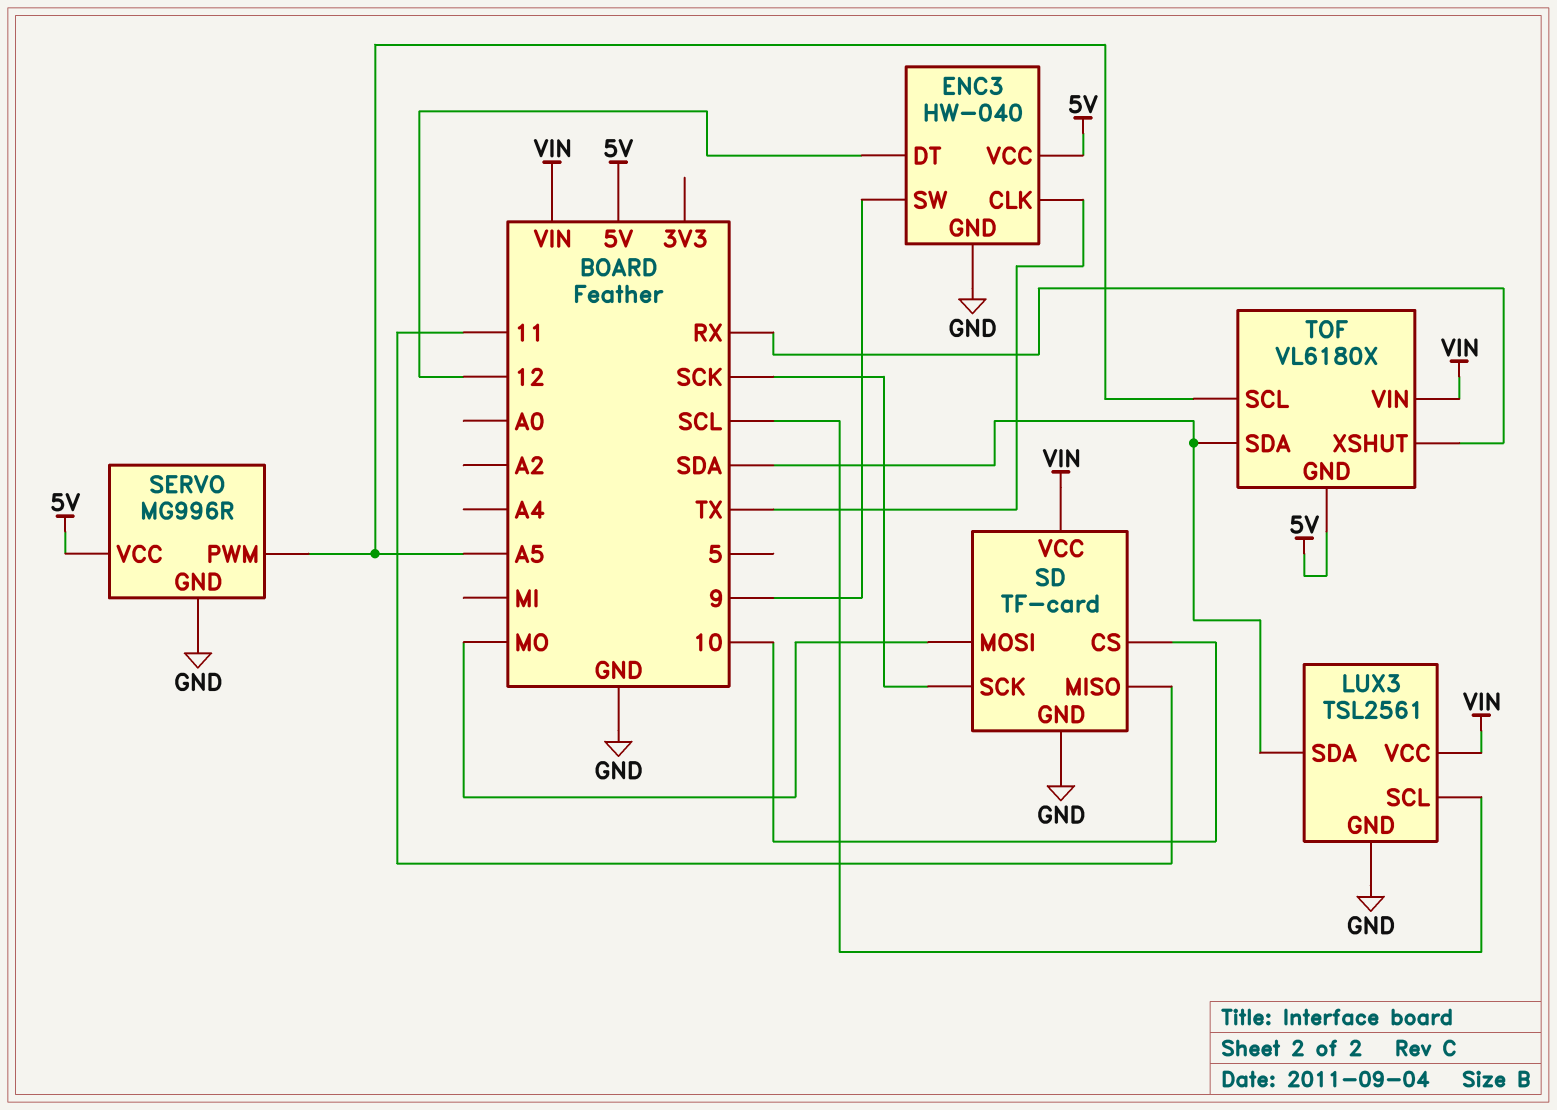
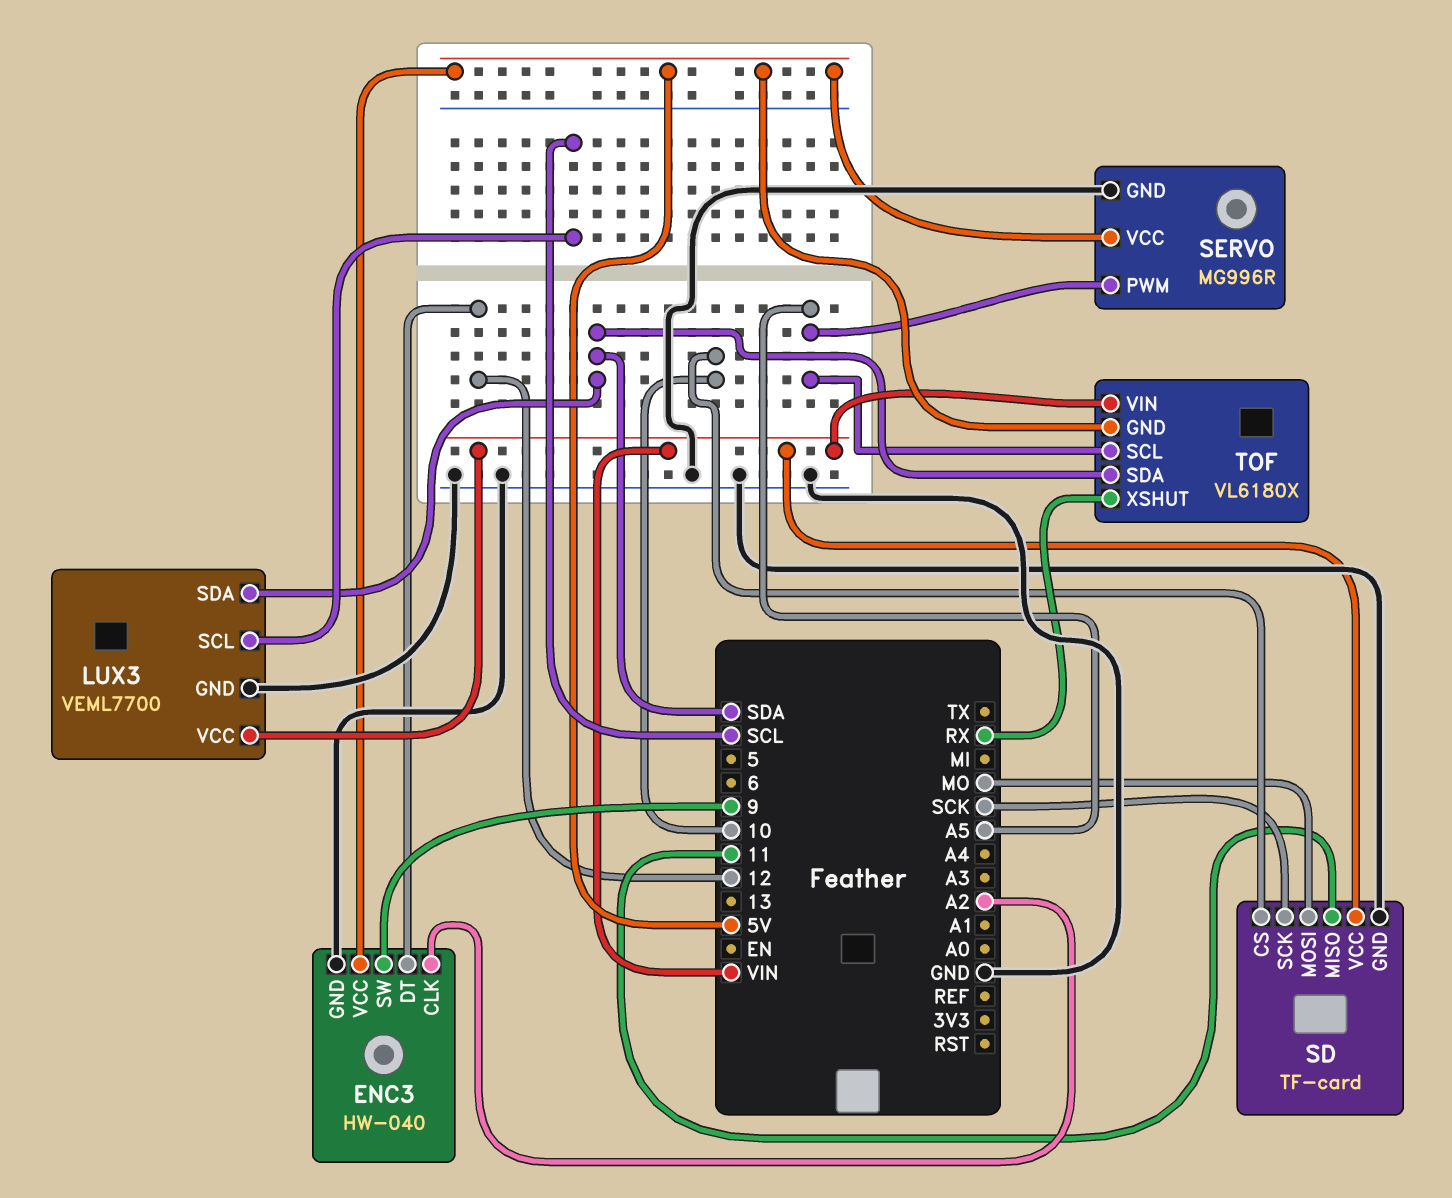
ENC3 pin CLK: TX -> A2
LUX3: TSL2561 -> VEML7700

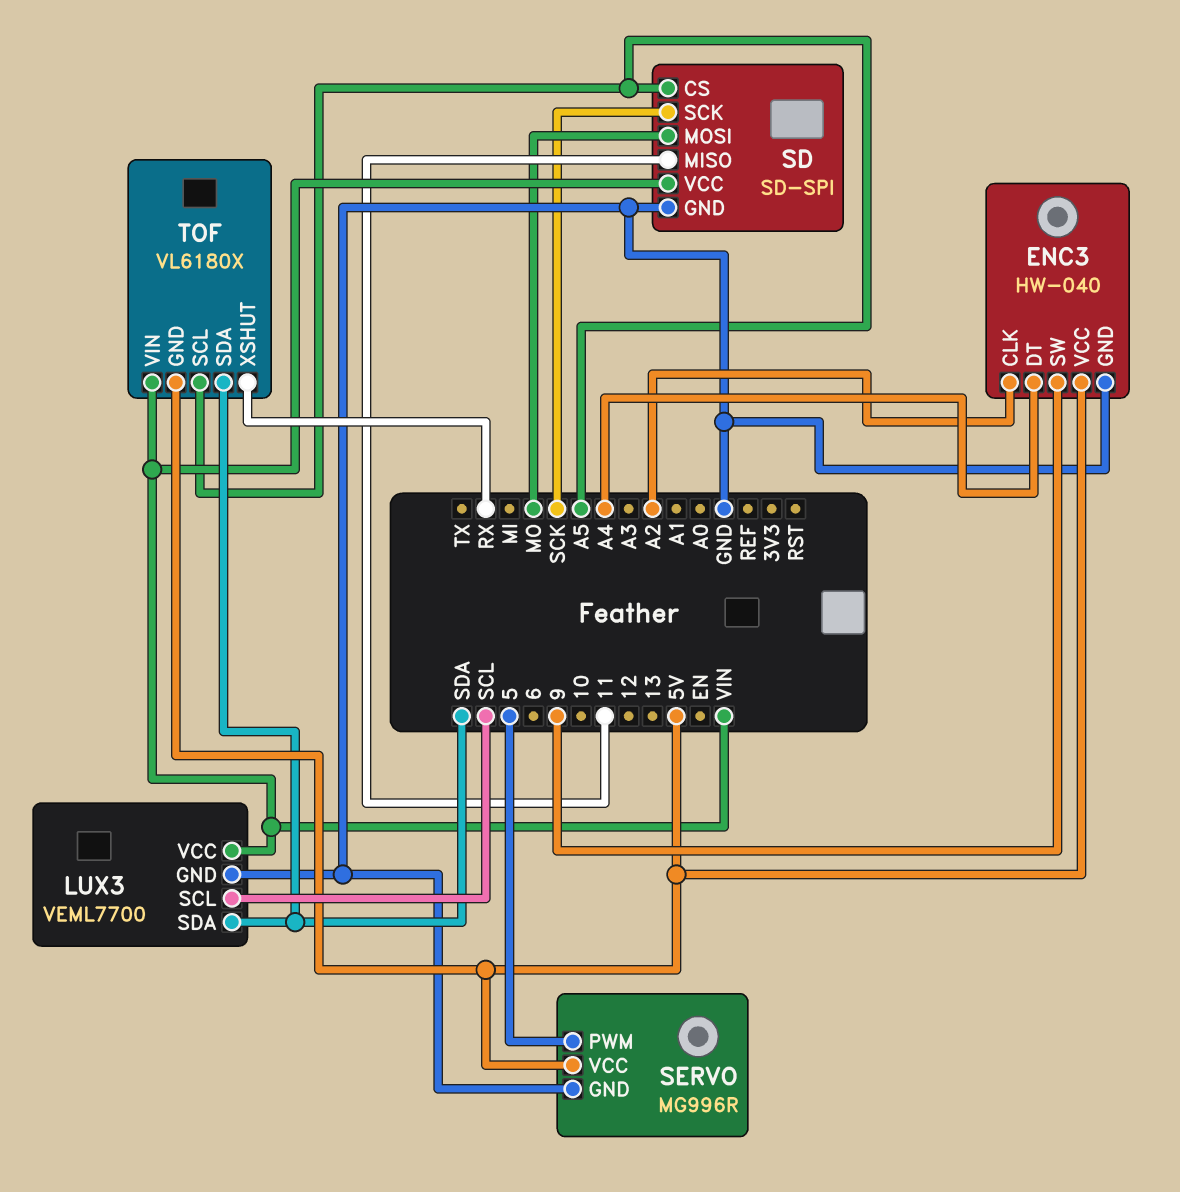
ENC3 pin DT: 12 -> A4
SD: TF-card -> SD-SPI
SD pin CS: 10 -> A5
SERVO pin PWM: A5 -> 5

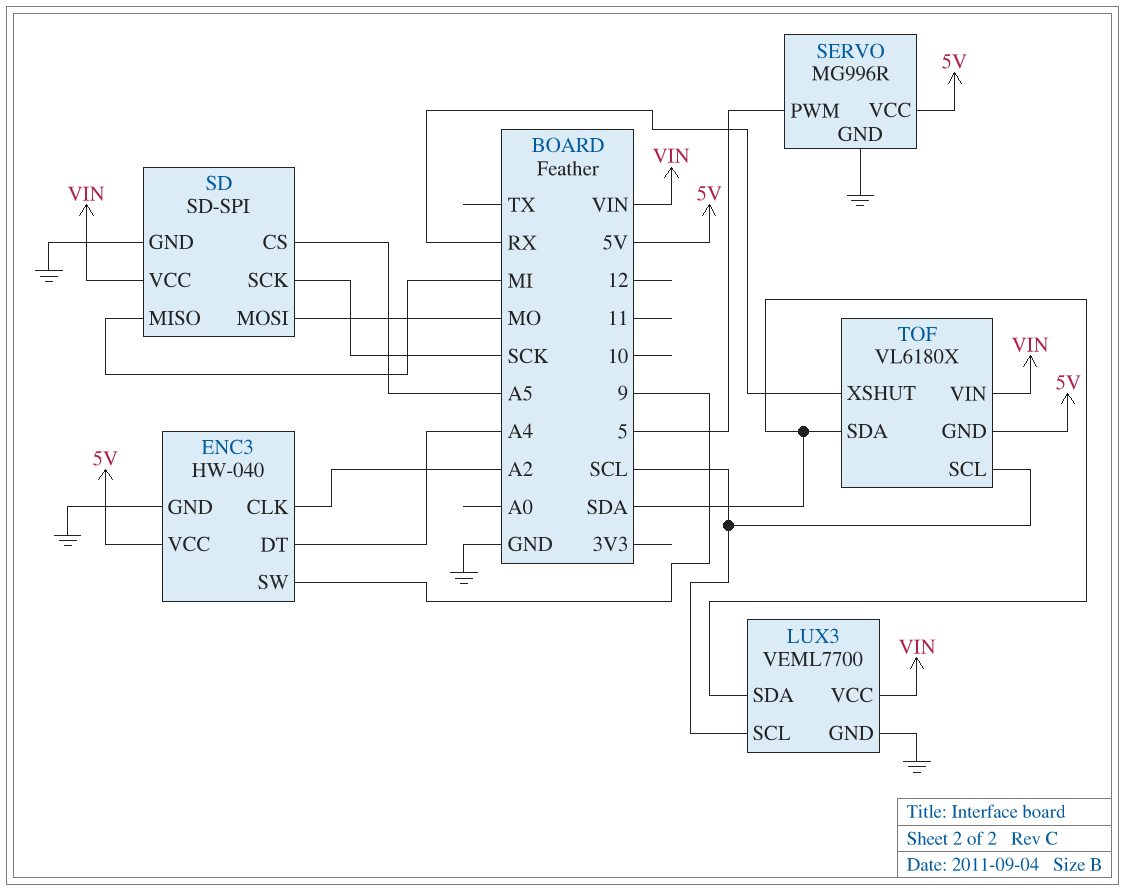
SD pin MISO: 11 -> MI
TOF pin SCL: A5 -> SCL

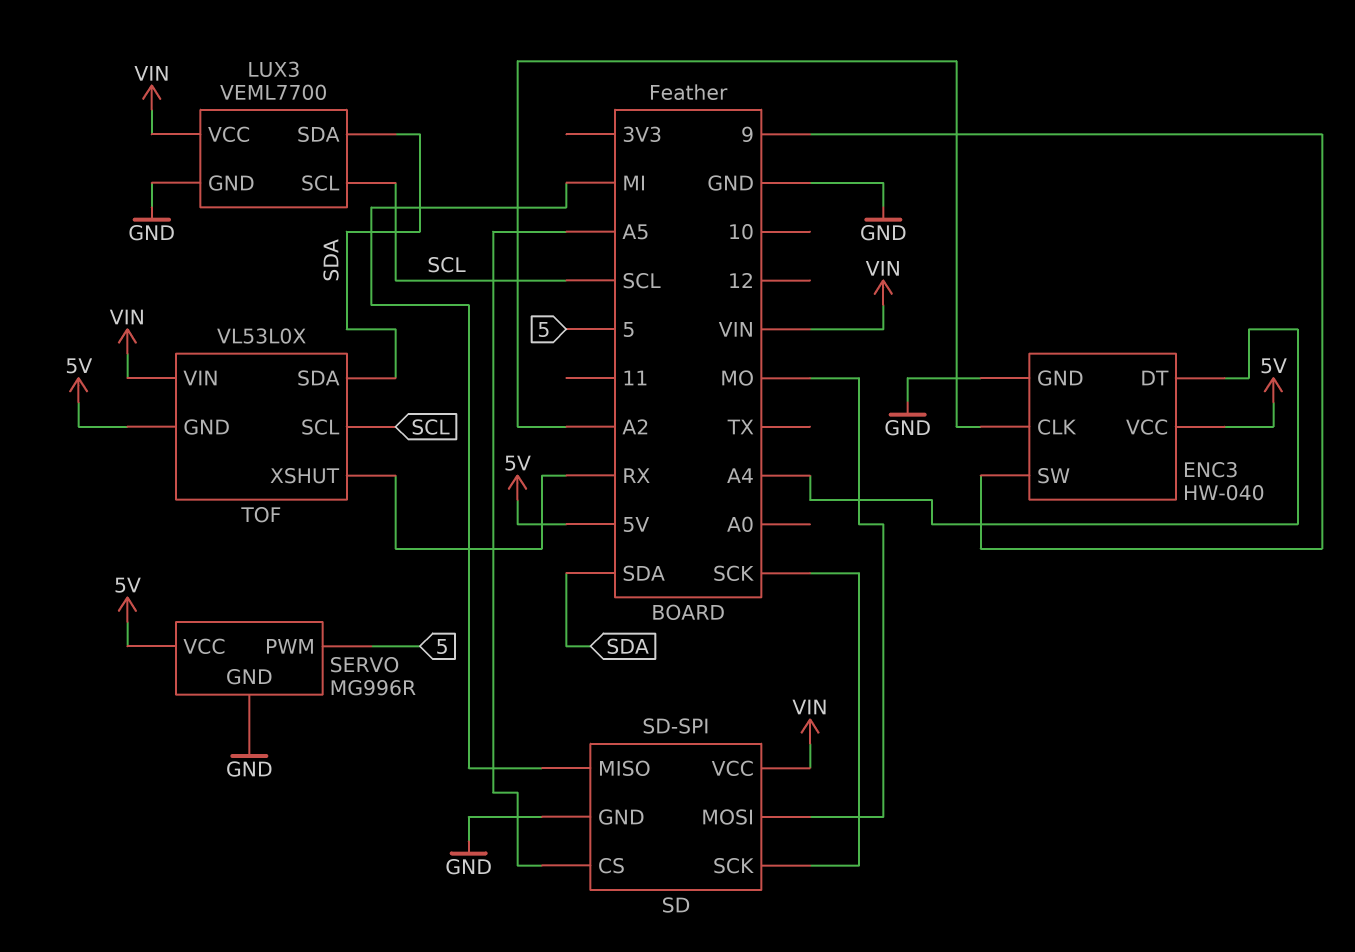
TOF: VL6180X -> VL53L0X

